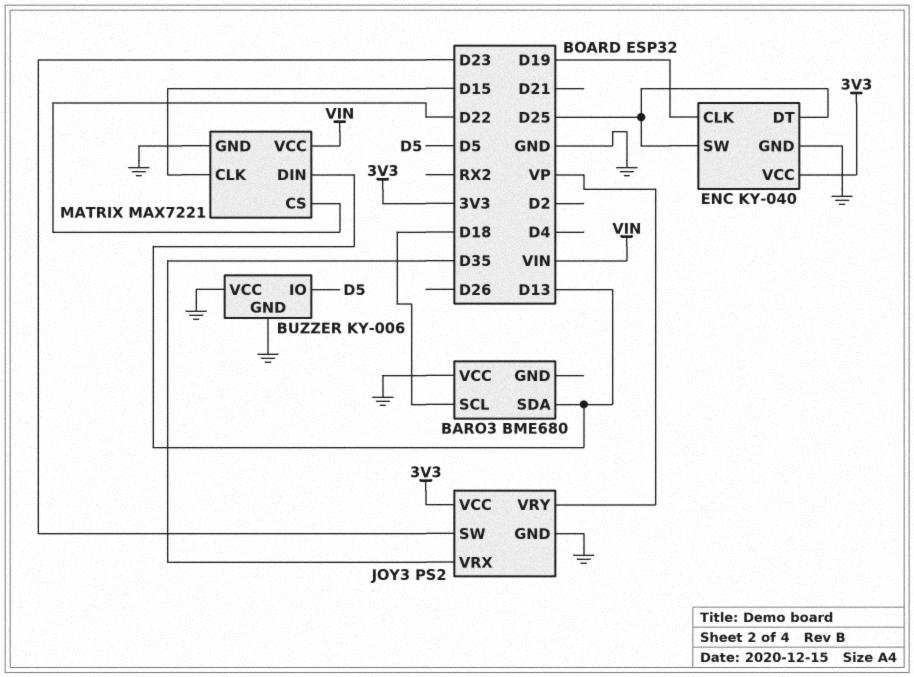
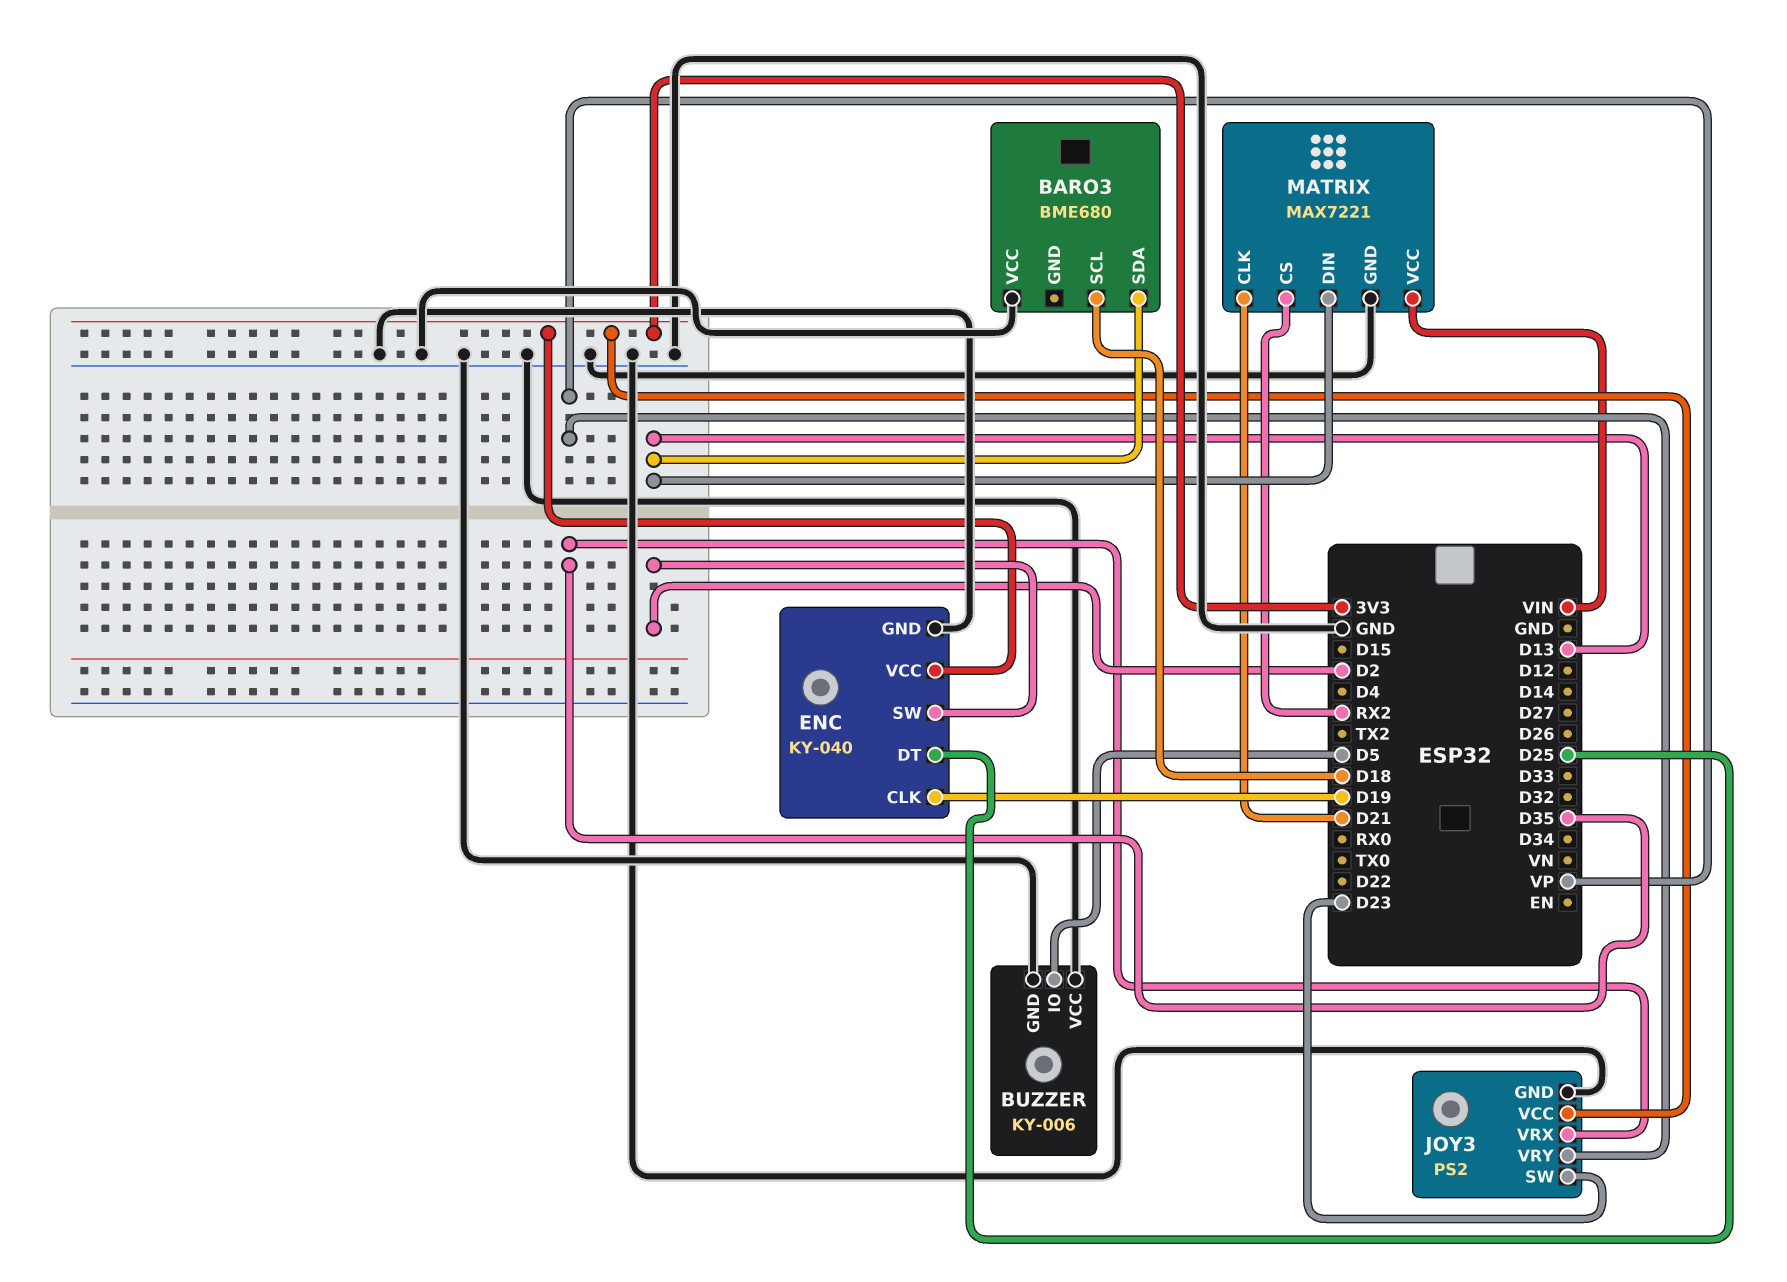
ENC pin SW: D25 -> D2
MATRIX pin CLK: D15 -> D21
MATRIX pin CS: D22 -> RX2

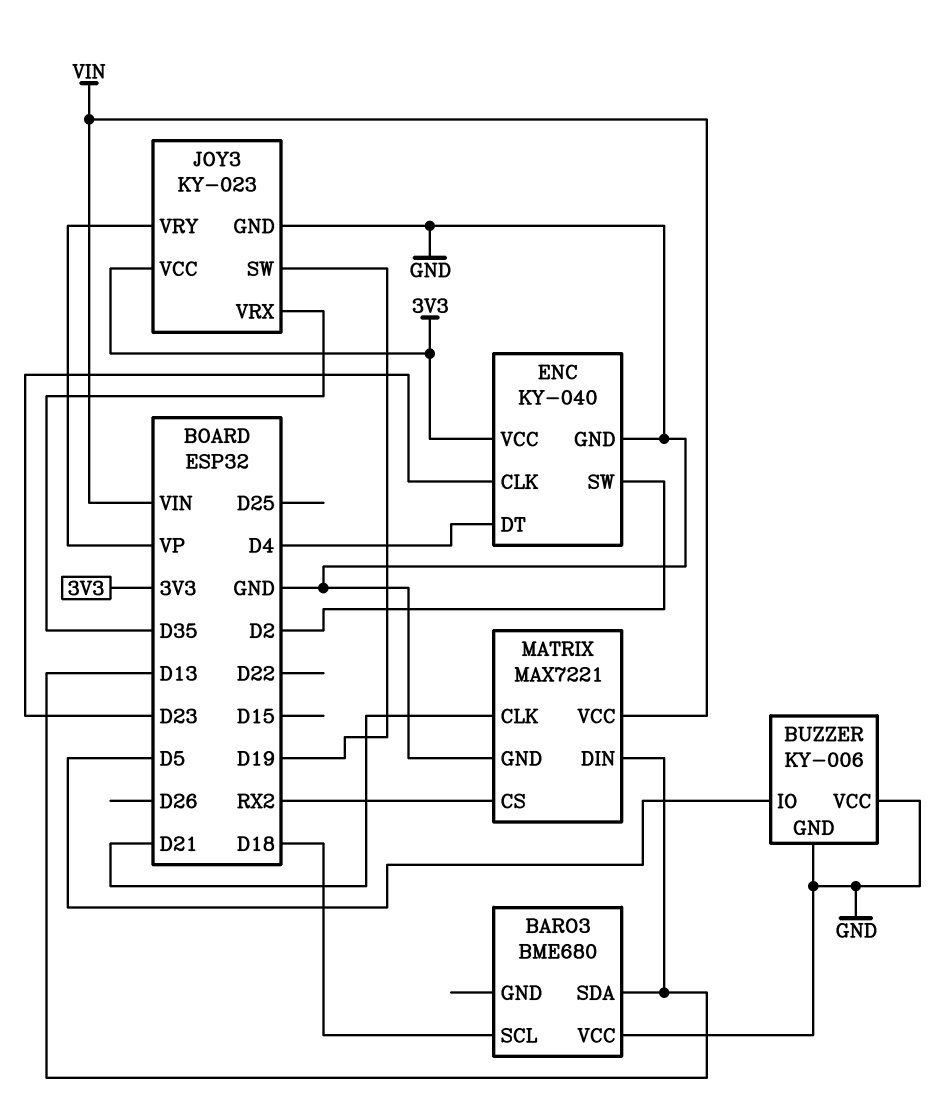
ENC pin CLK: D19 -> D23
ENC pin DT: D25 -> D4
JOY3: PS2 -> KY-023
JOY3 pin SW: D23 -> D19

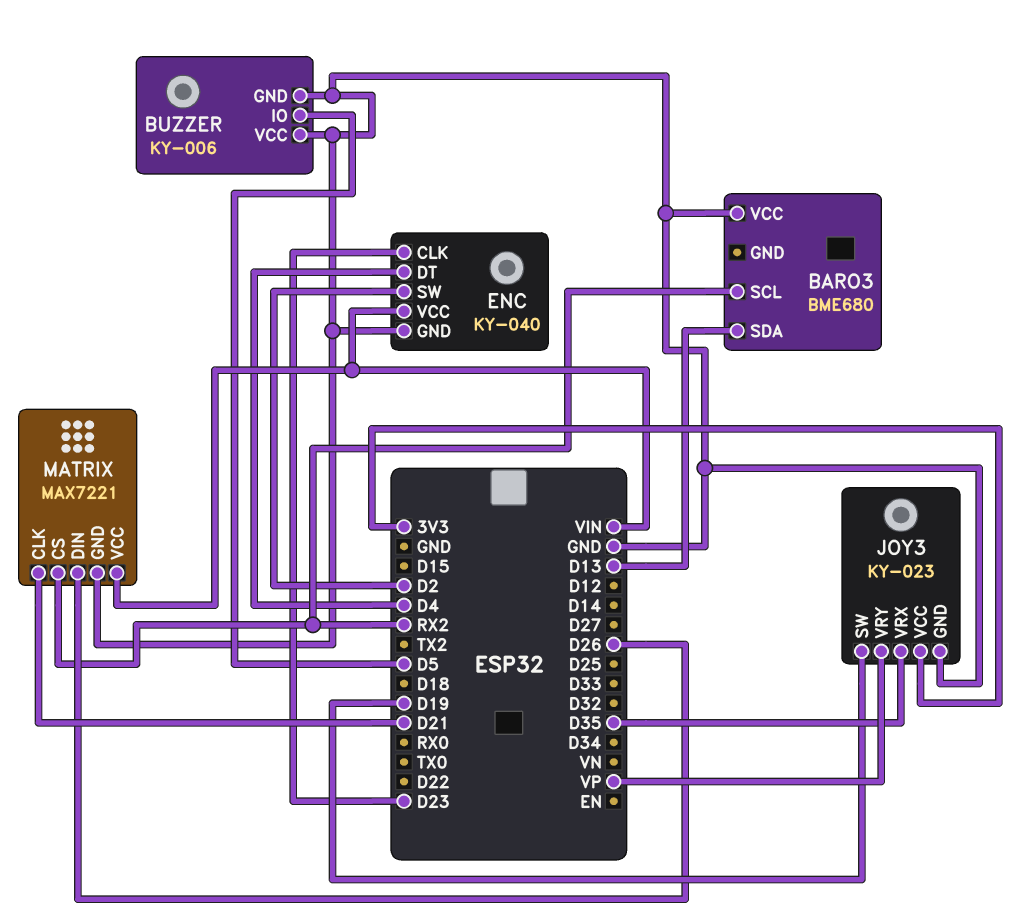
BARO3 pin SCL: D18 -> RX2
ENC pin VCC: 3V3 -> VIN
MATRIX pin DIN: D13 -> D26

